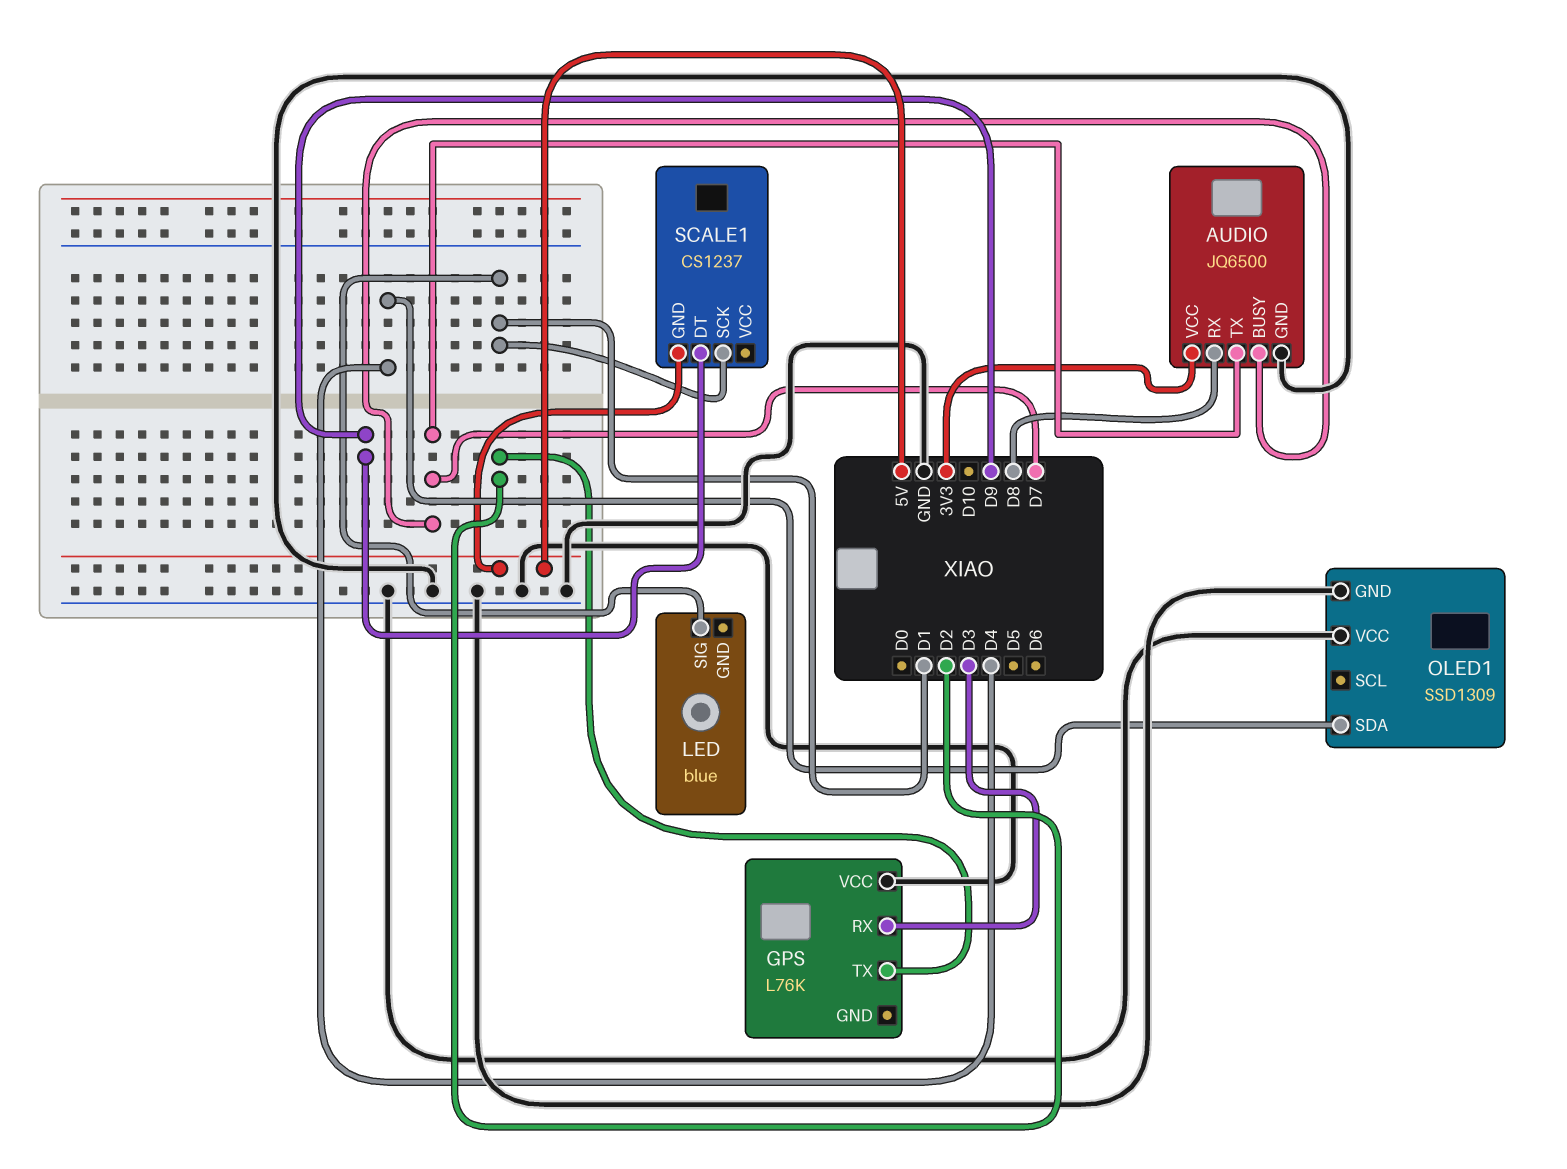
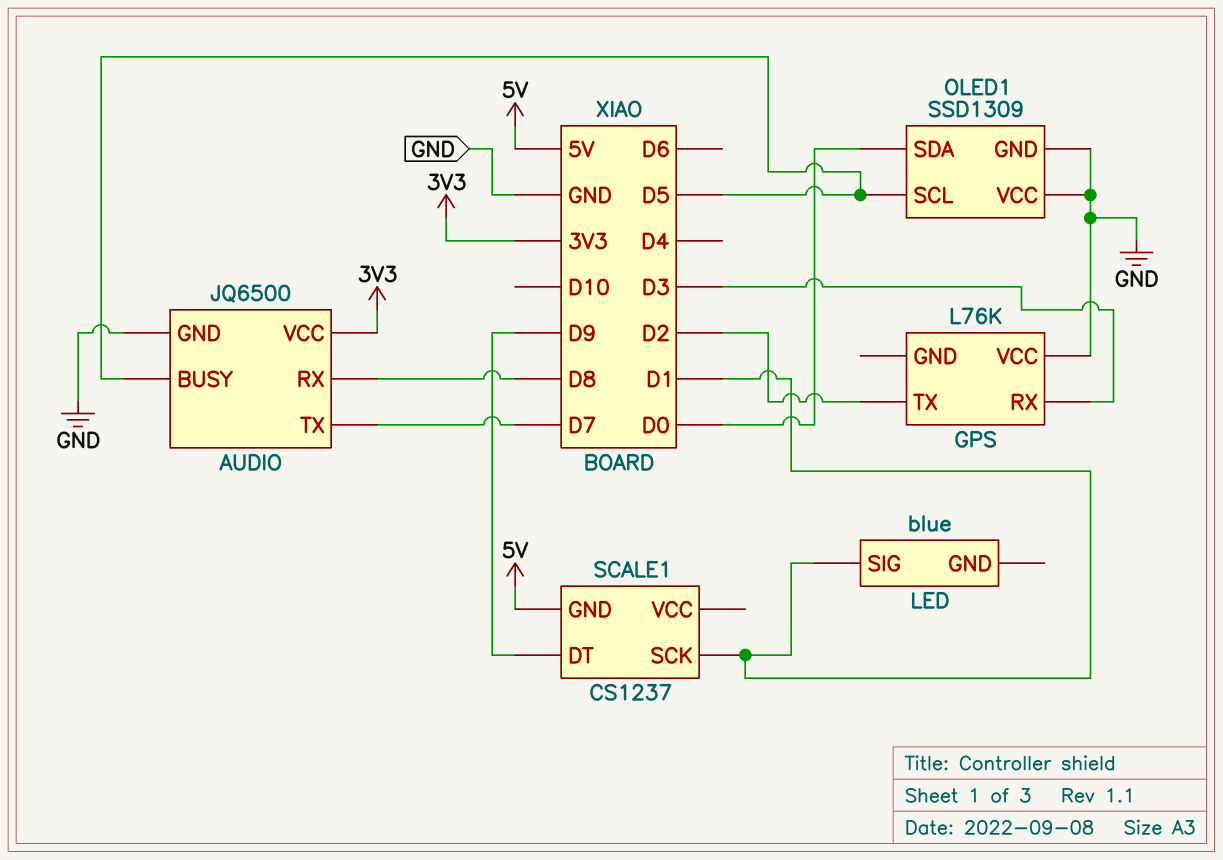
AUDIO pin BUSY: D7 -> D5
OLED1 pin SCL: none -> D5
OLED1 pin SDA: D4 -> D0

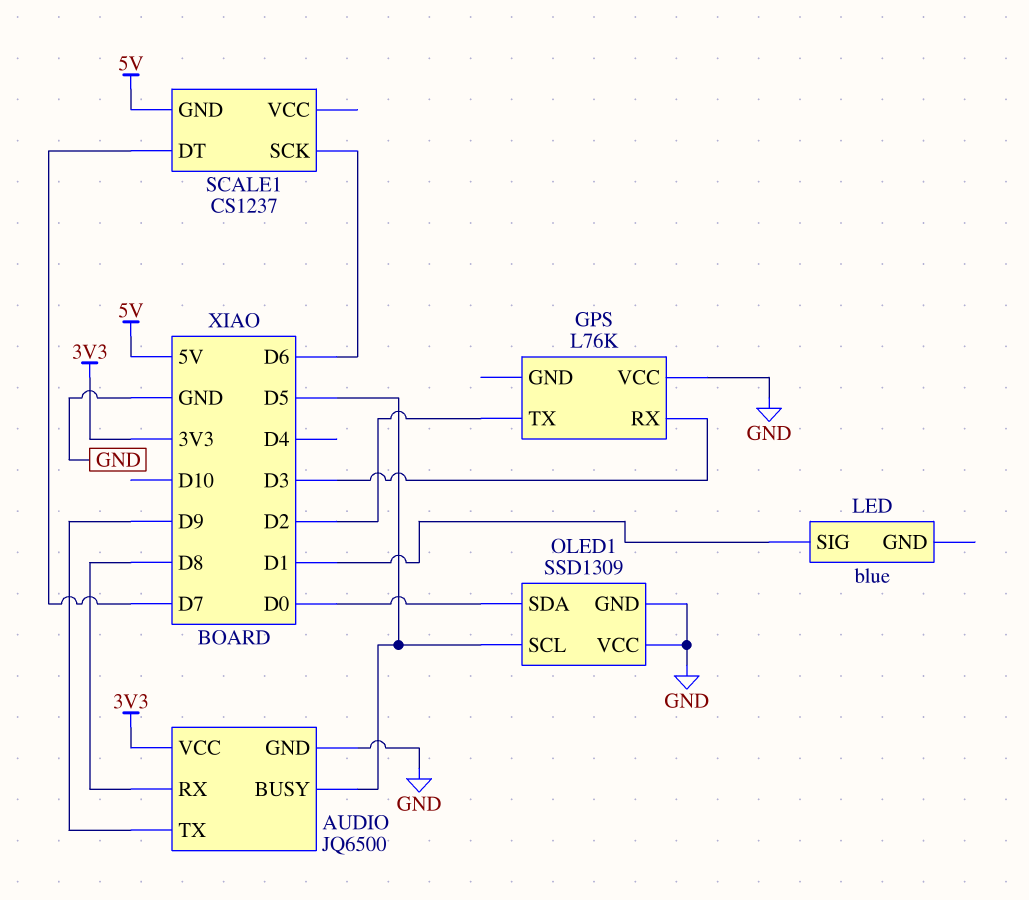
AUDIO pin TX: D7 -> D9
SCALE1 pin DT: D9 -> D7
SCALE1 pin SCK: D1 -> D6

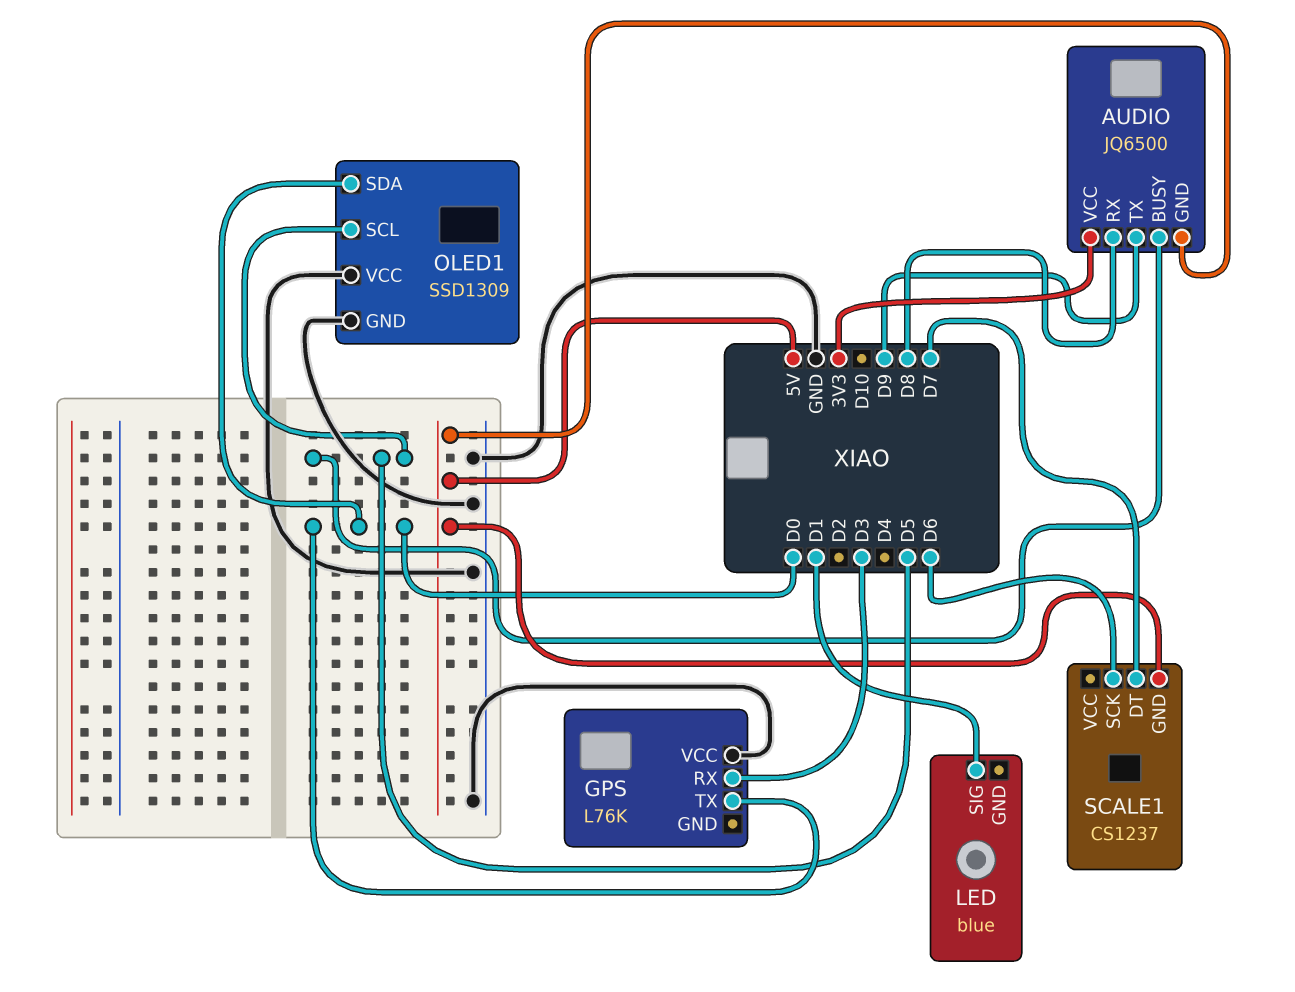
AUDIO pin GND: GND -> 5V
GPS pin TX: D2 -> D0

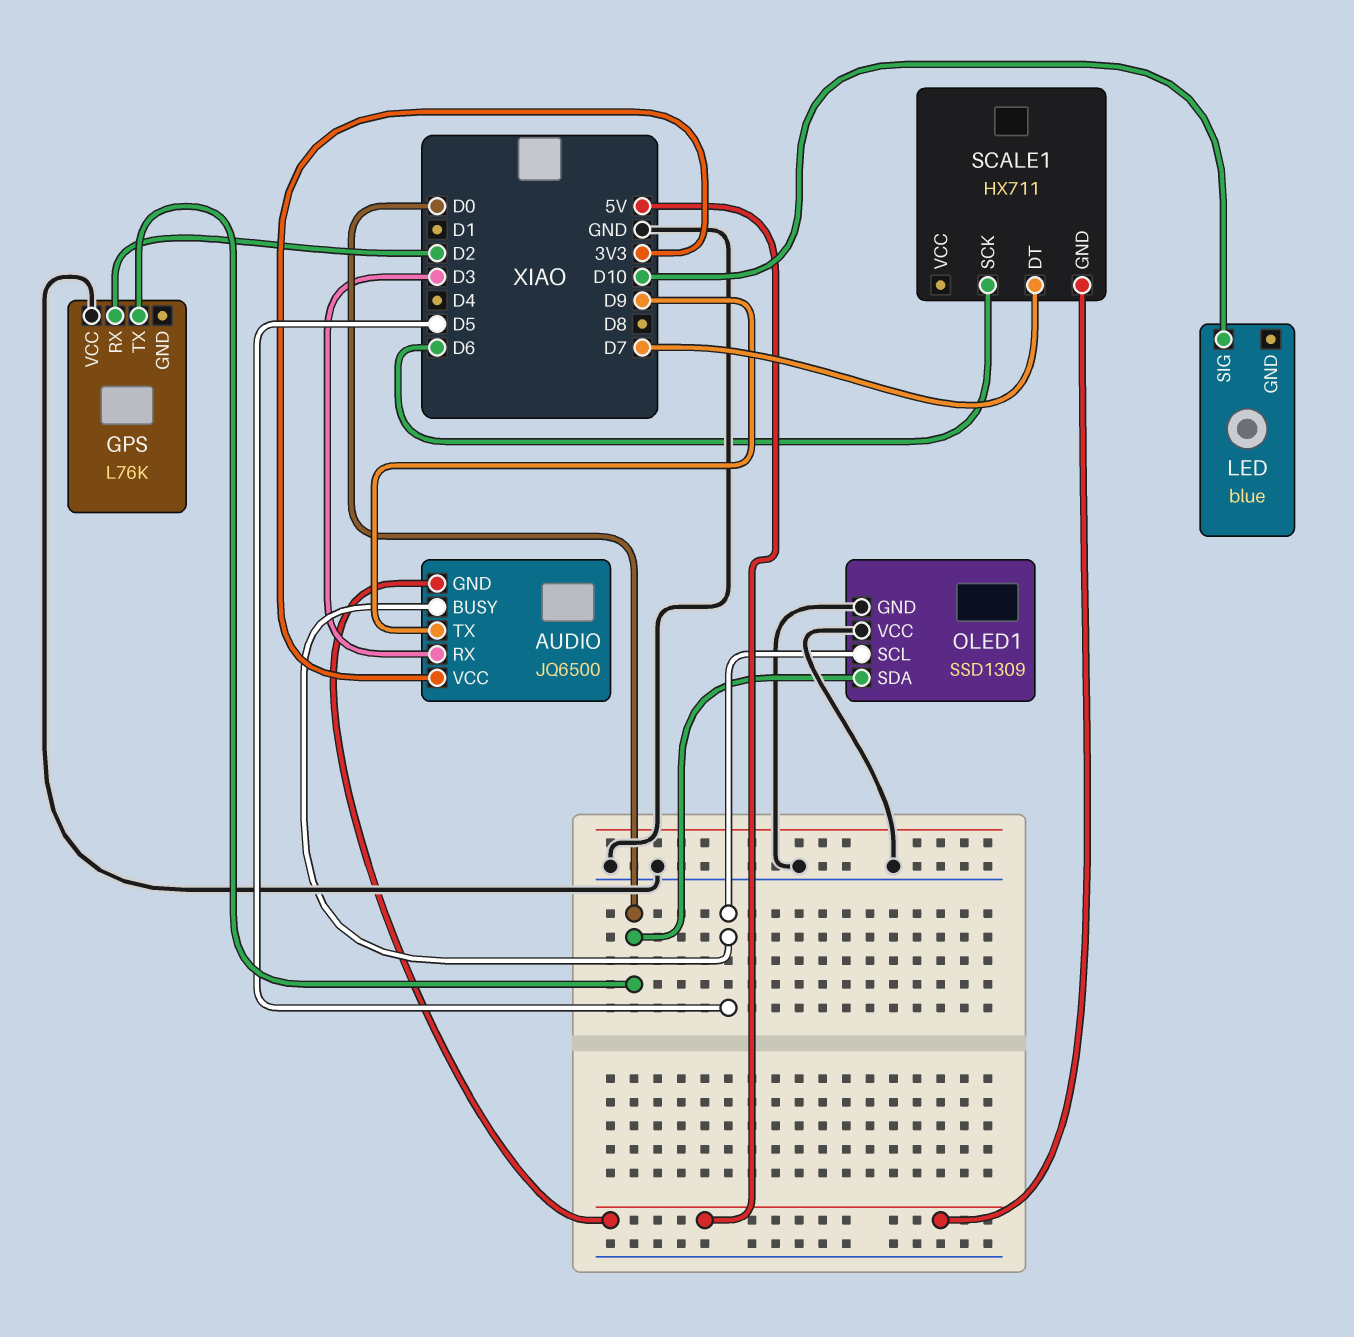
AUDIO pin RX: D8 -> D3
GPS pin RX: D3 -> D2
LED pin SIG: D1 -> D10
SCALE1: CS1237 -> HX711

